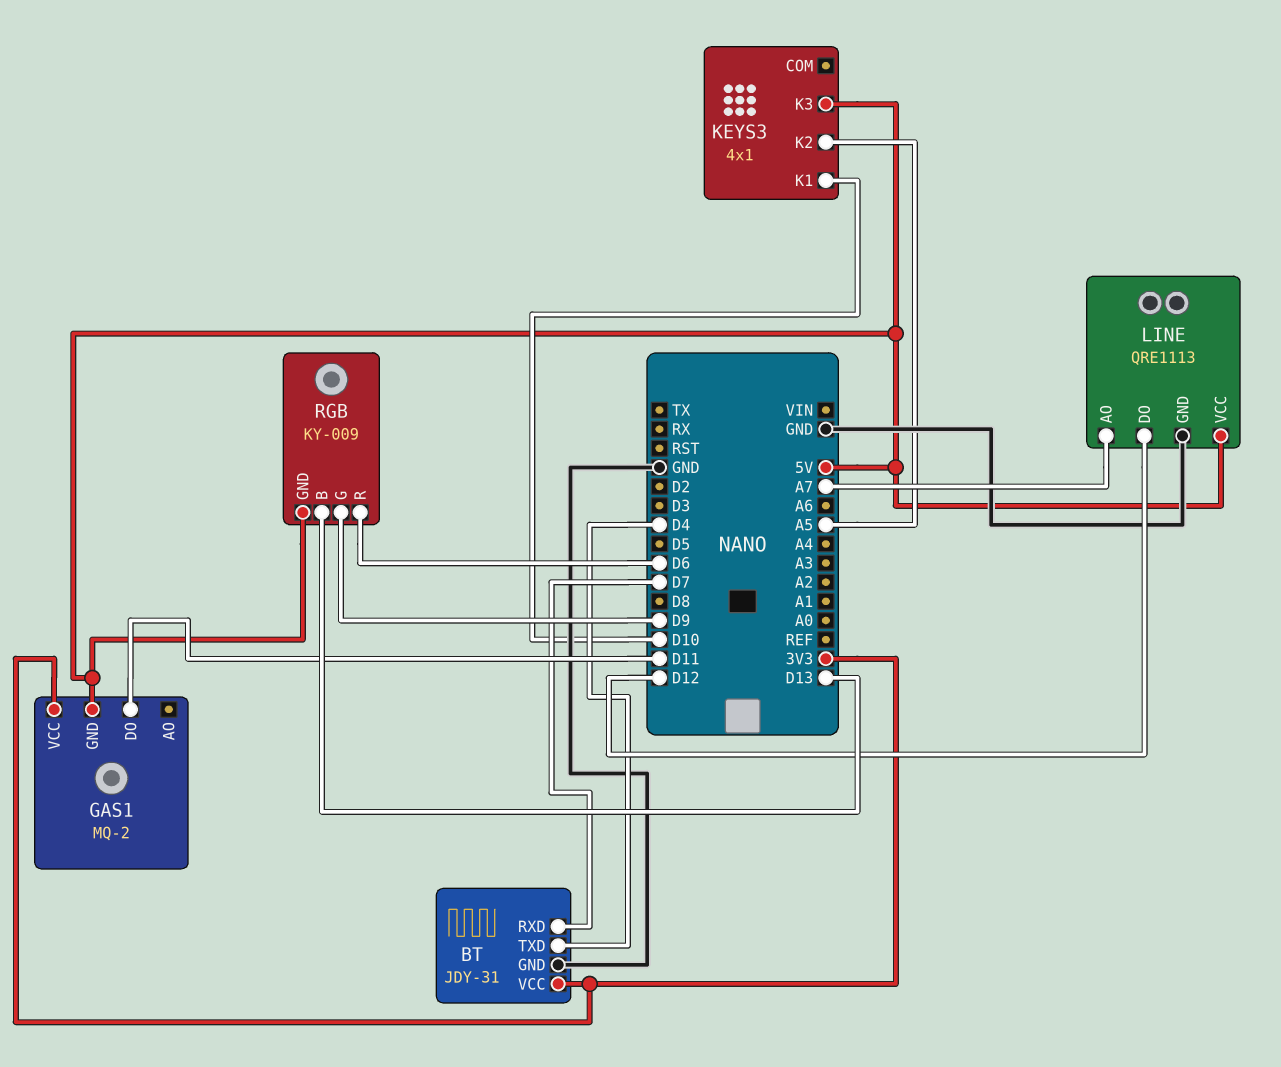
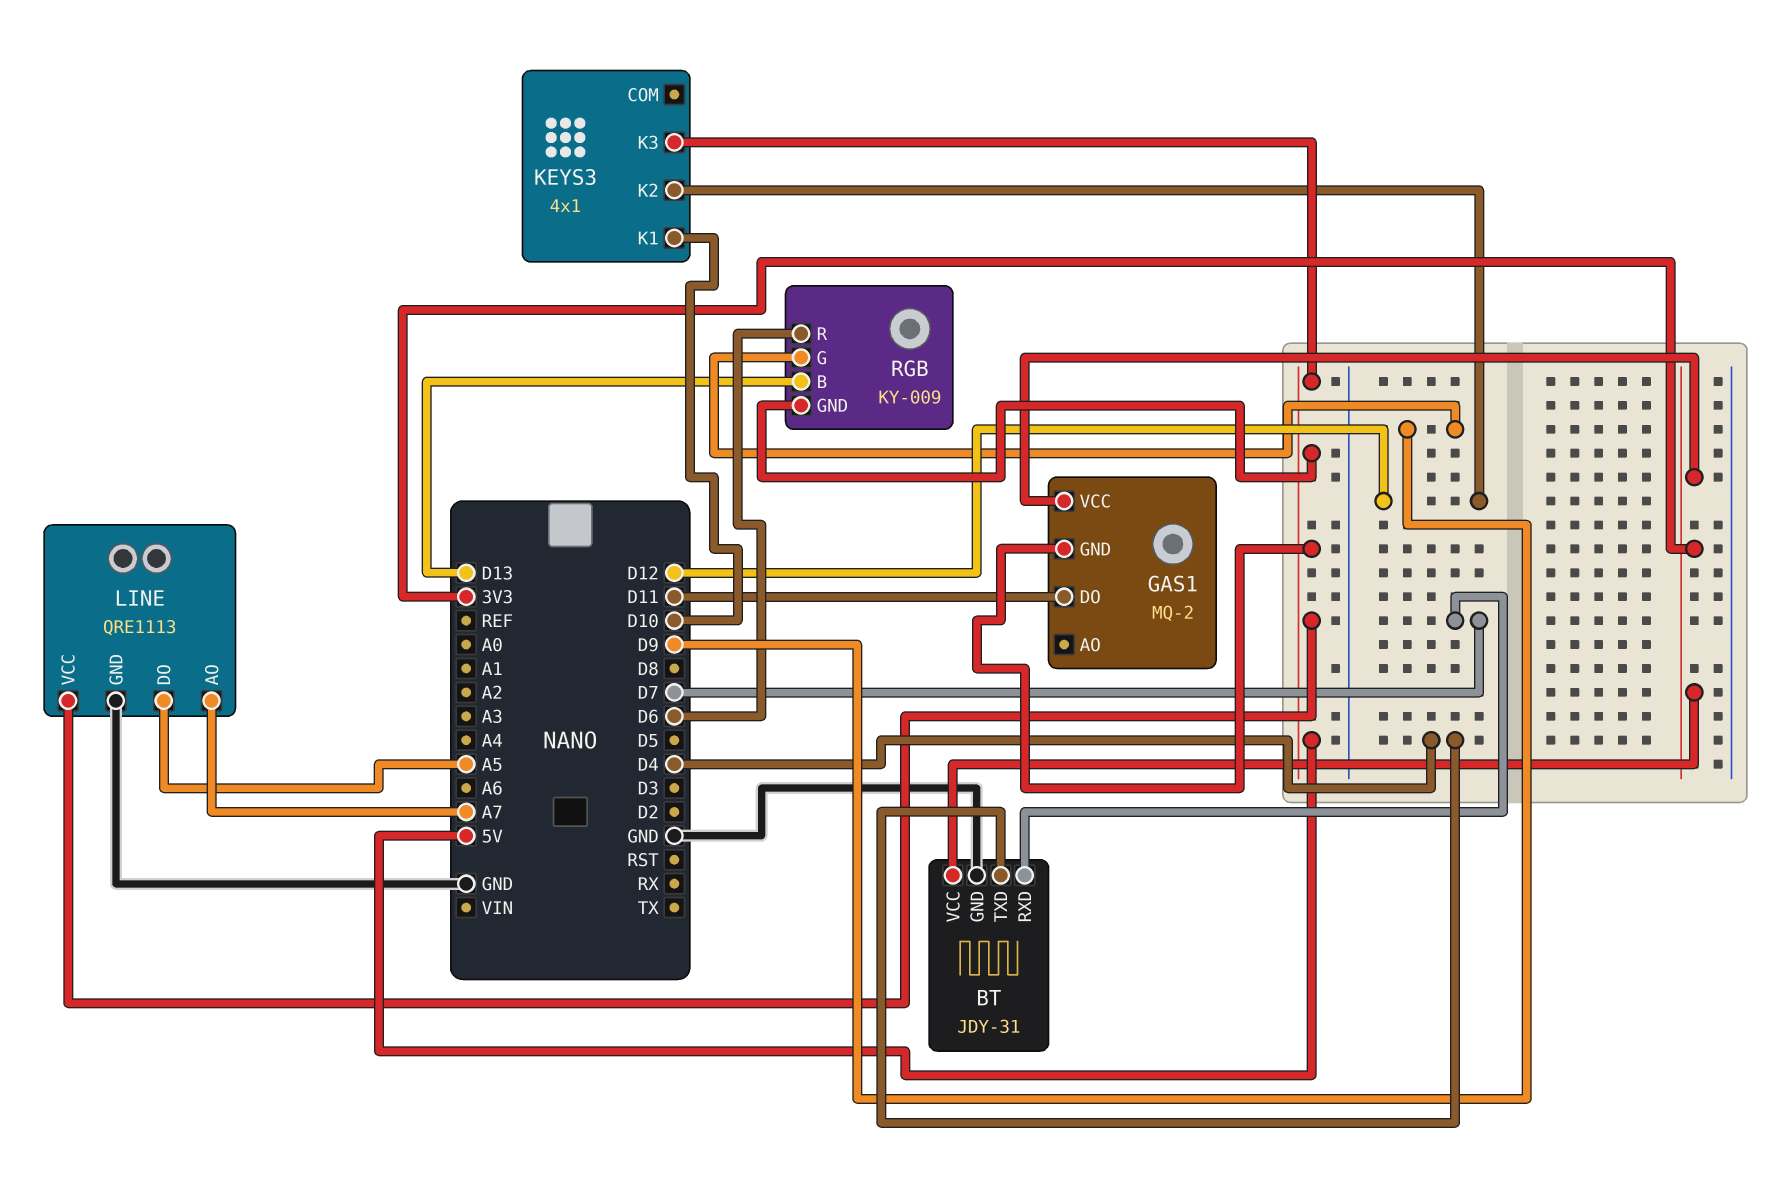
KEYS3 pin K2: A5 -> D12
LINE pin DO: D12 -> A5

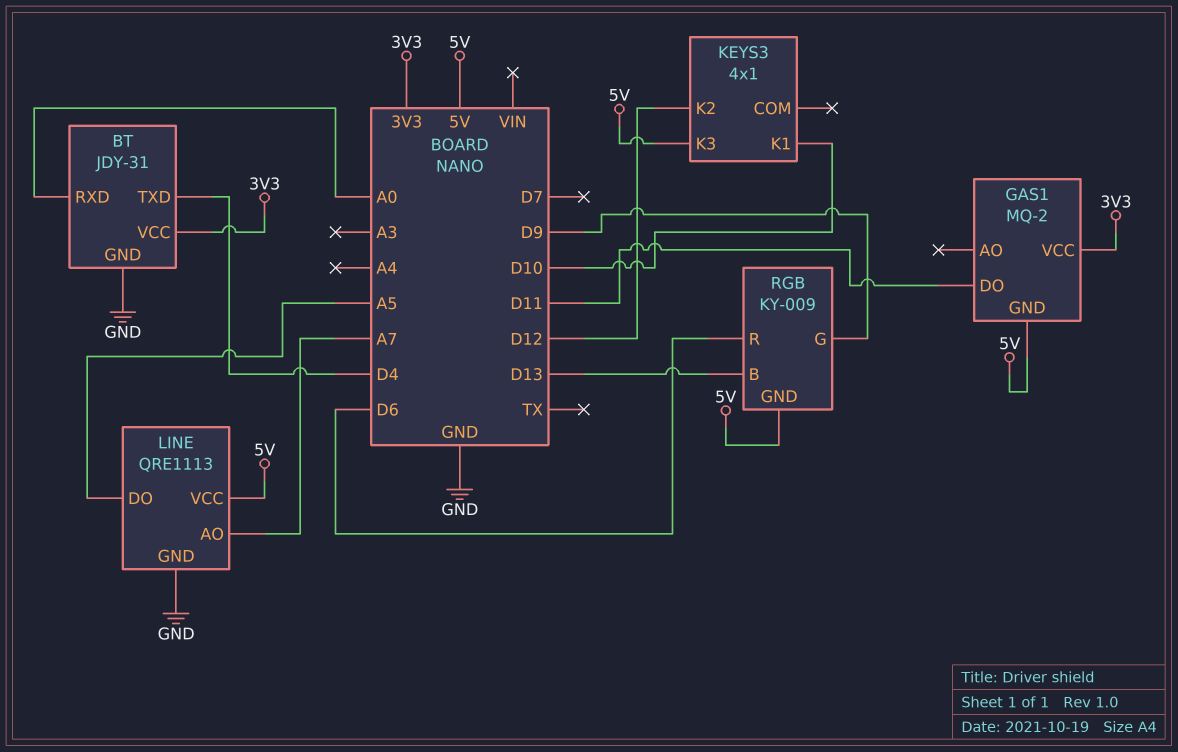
BT pin RXD: D7 -> A0

